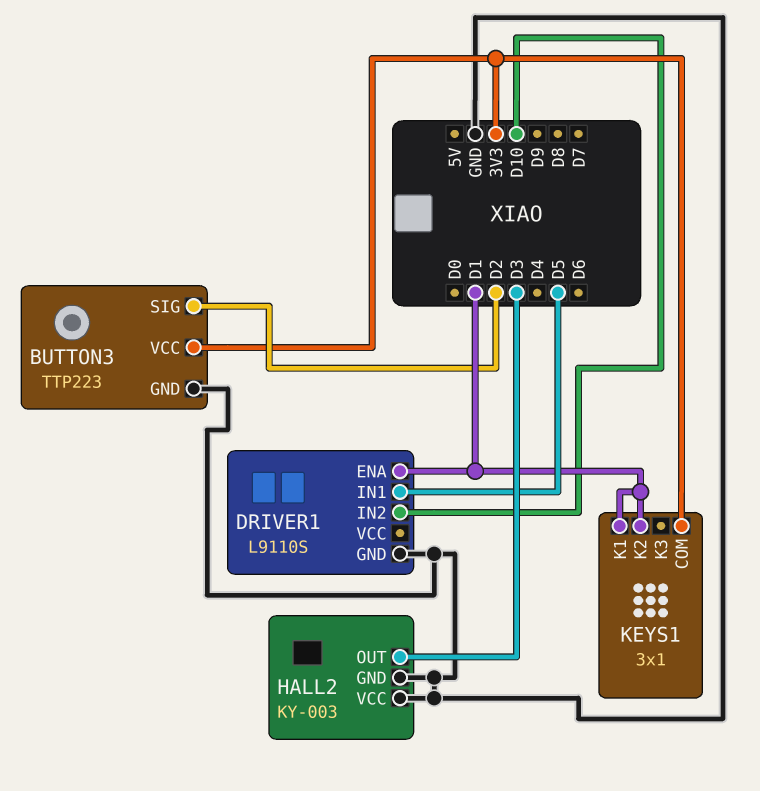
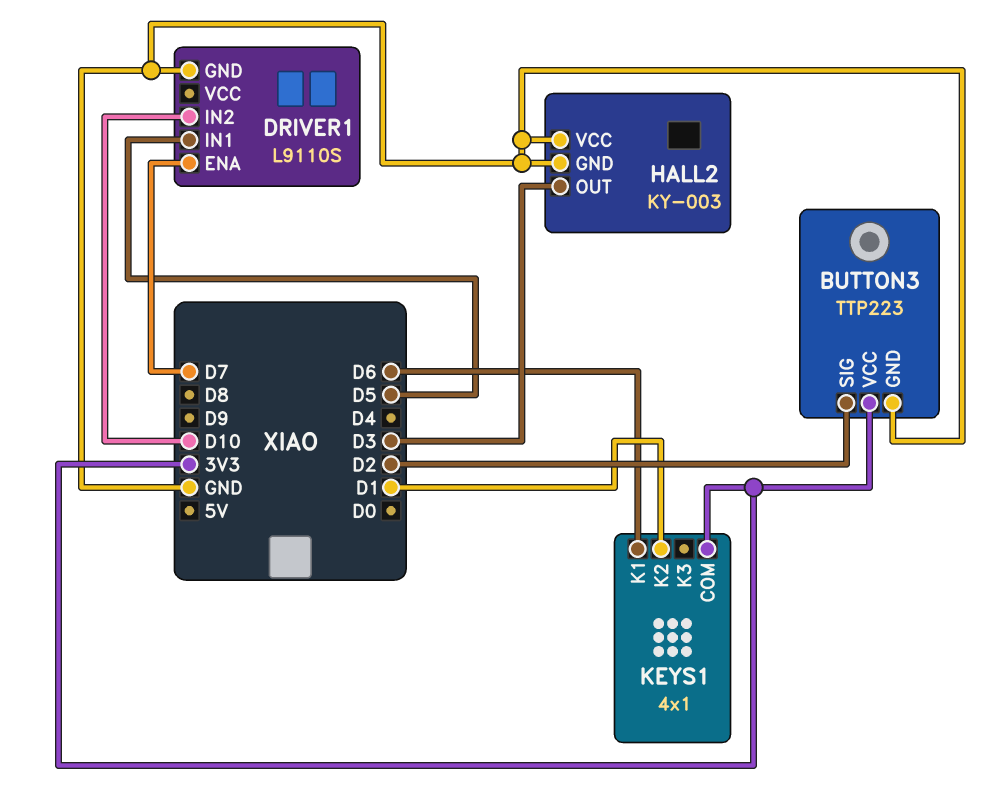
DRIVER1 pin ENA: D1 -> D7
KEYS1: 3x1 -> 4x1
KEYS1 pin K1: D1 -> D6

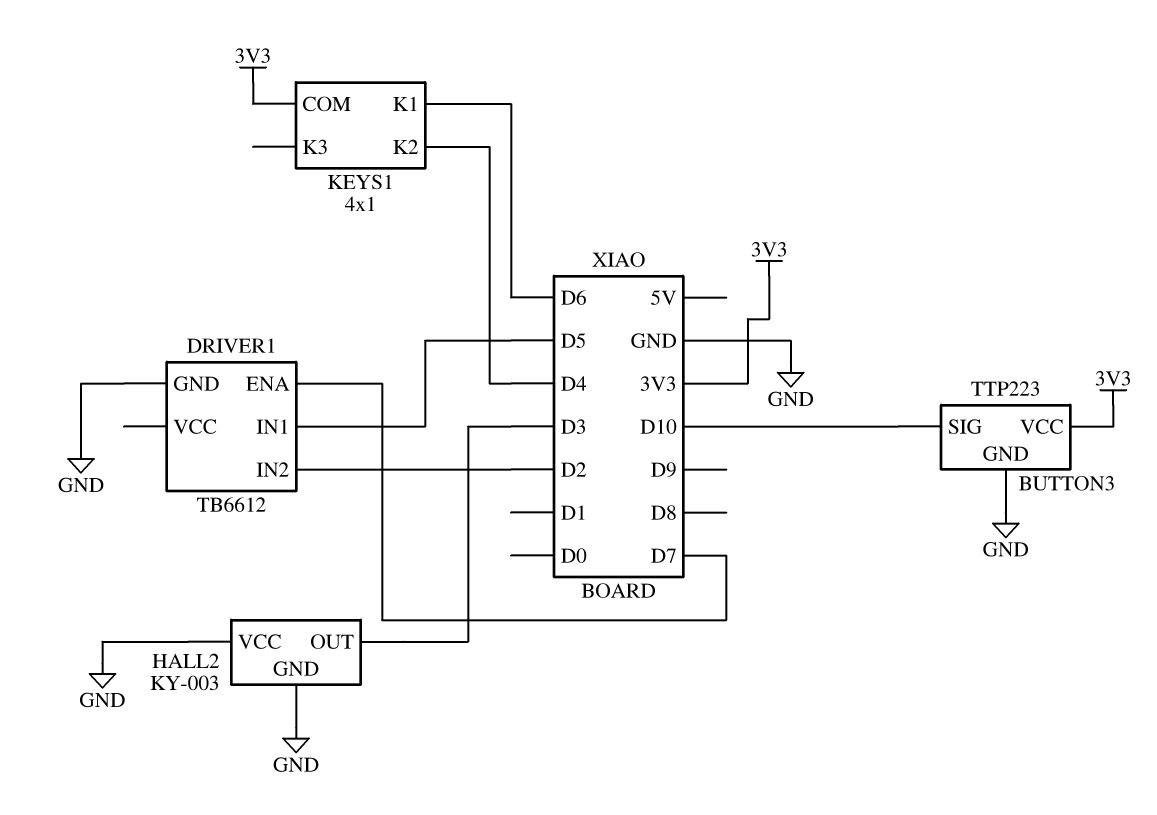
BUTTON3 pin SIG: D2 -> D10
DRIVER1: L9110S -> TB6612
DRIVER1 pin IN2: D10 -> D2
KEYS1 pin K2: D1 -> D4

